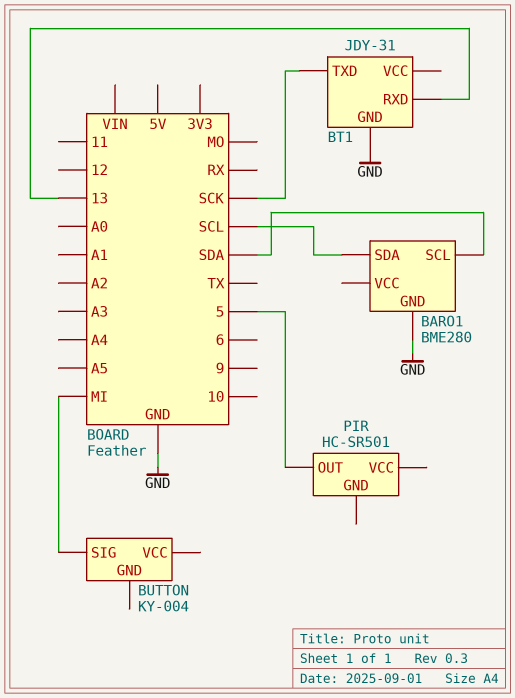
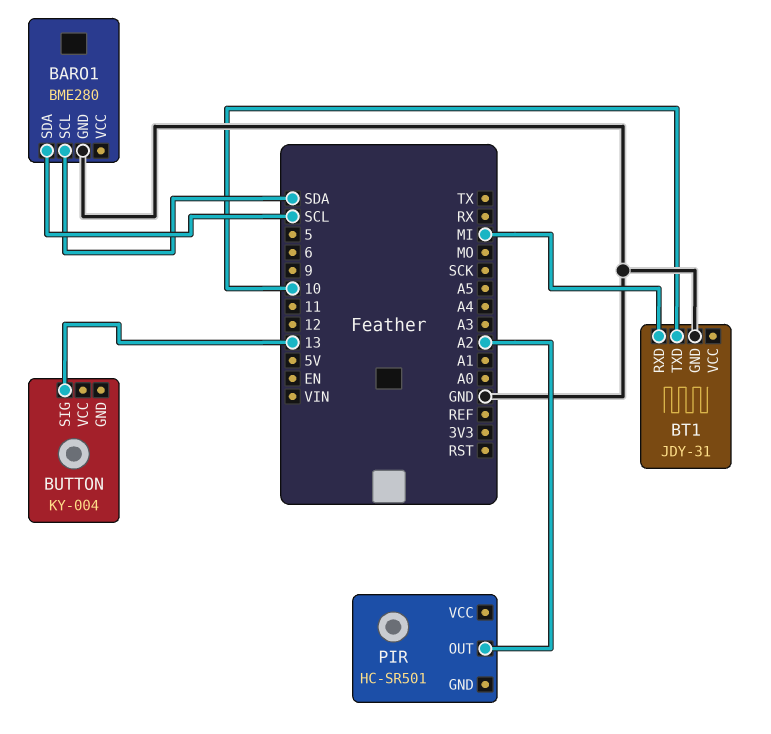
BT1 pin RXD: 13 -> MI
BT1 pin TXD: SCK -> 10
BUTTON pin SIG: MI -> 13
PIR pin OUT: 5 -> A2

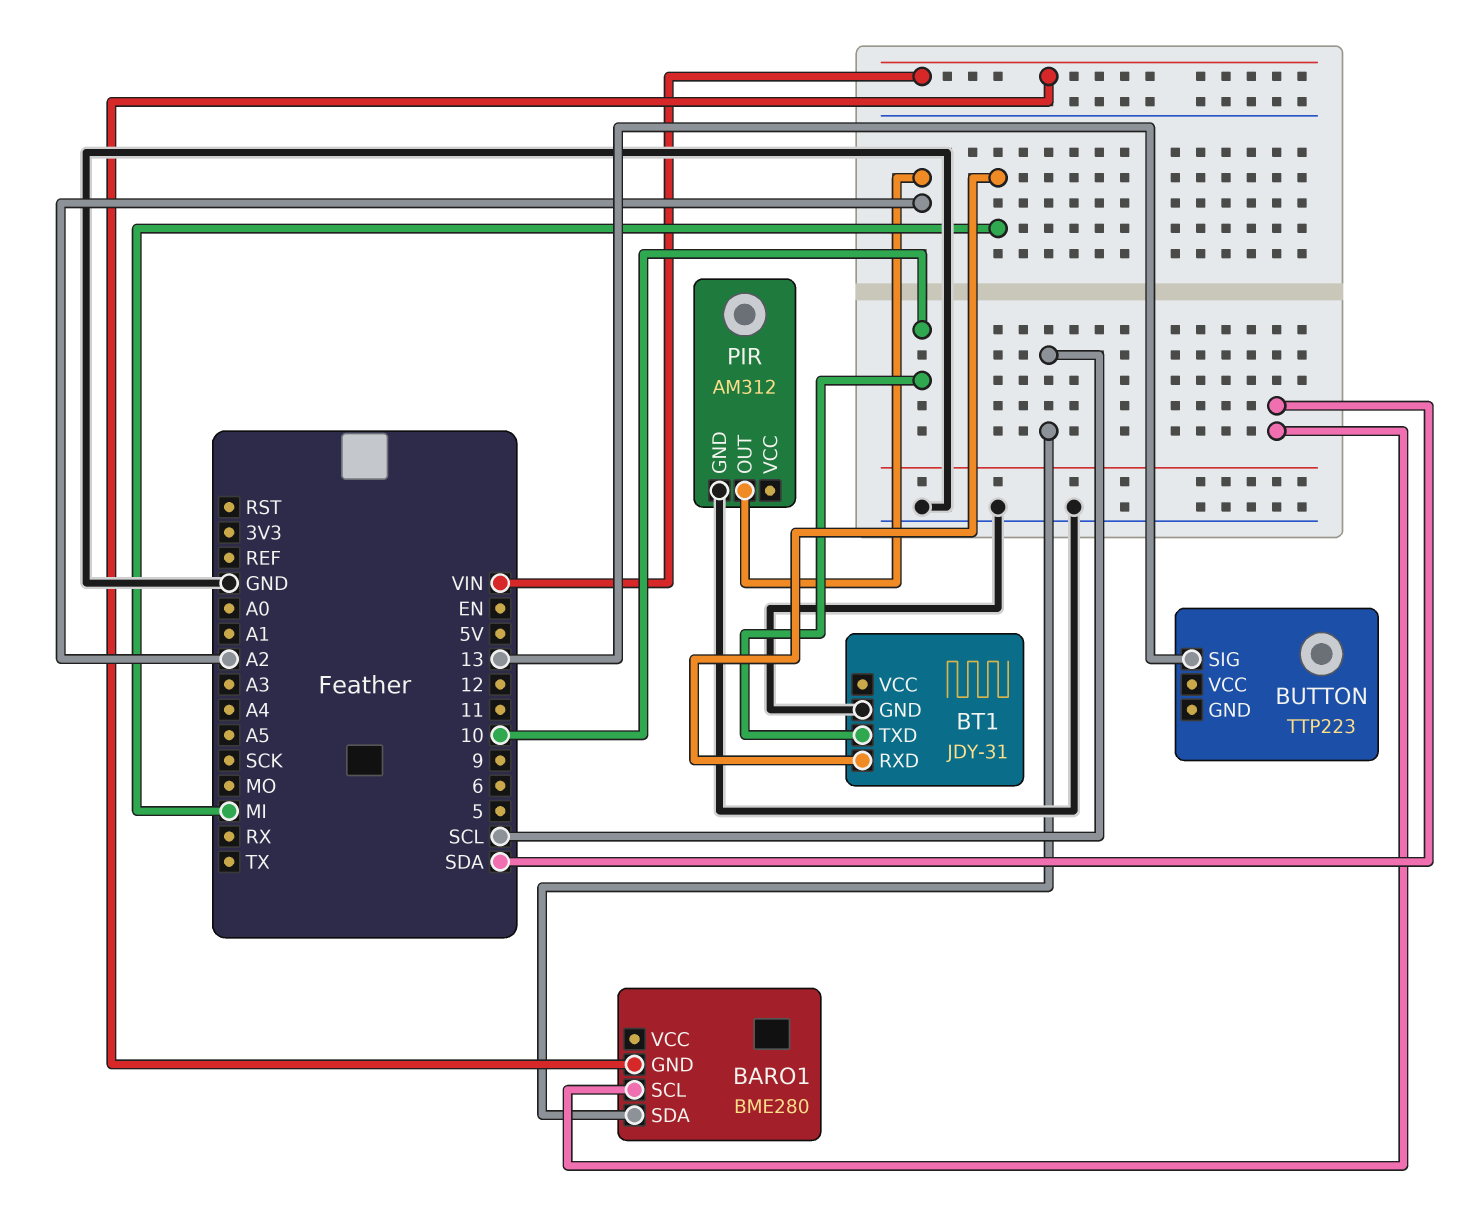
BARO1 pin GND: GND -> VIN
BUTTON: KY-004 -> TTP223
PIR: HC-SR501 -> AM312
PIR pin GND: none -> GND

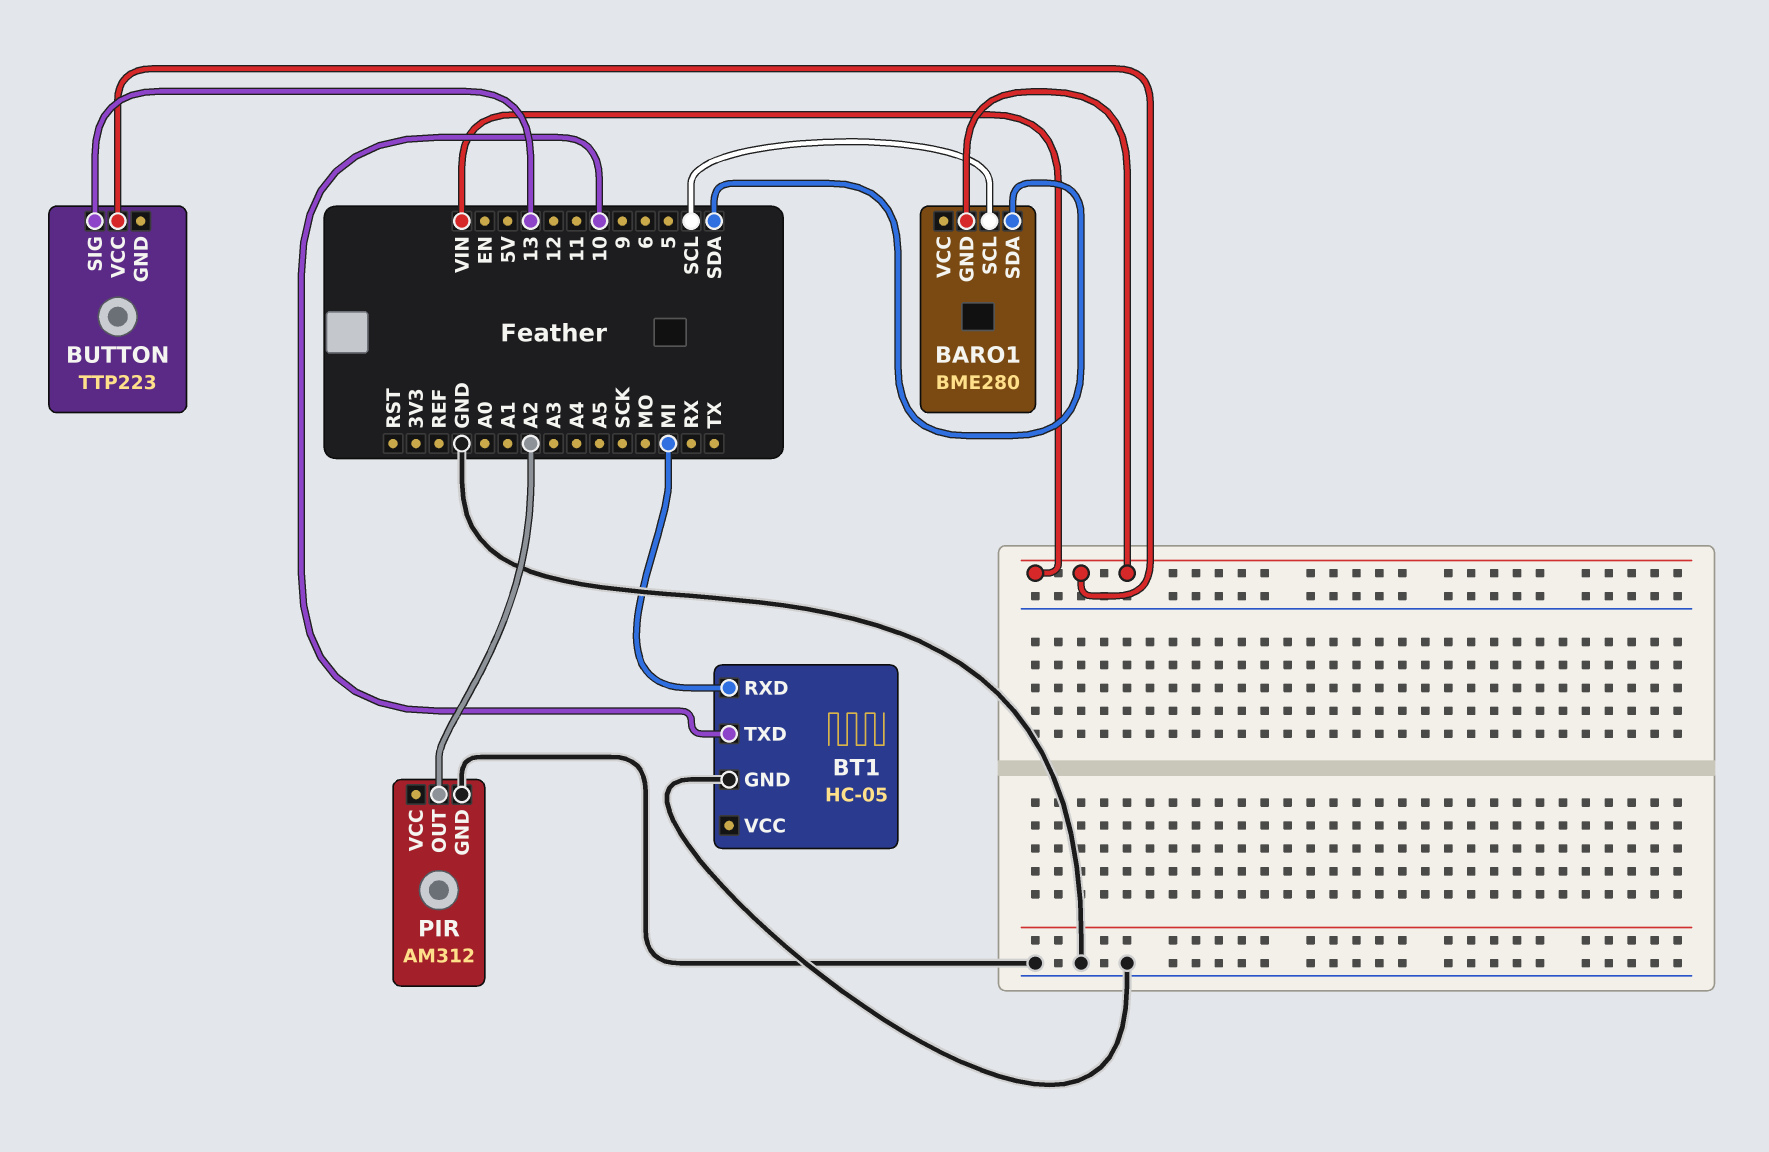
BARO1 pin SCL: SDA -> SCL
BARO1 pin SDA: SCL -> SDA
BT1: JDY-31 -> HC-05
BUTTON pin VCC: none -> VIN

